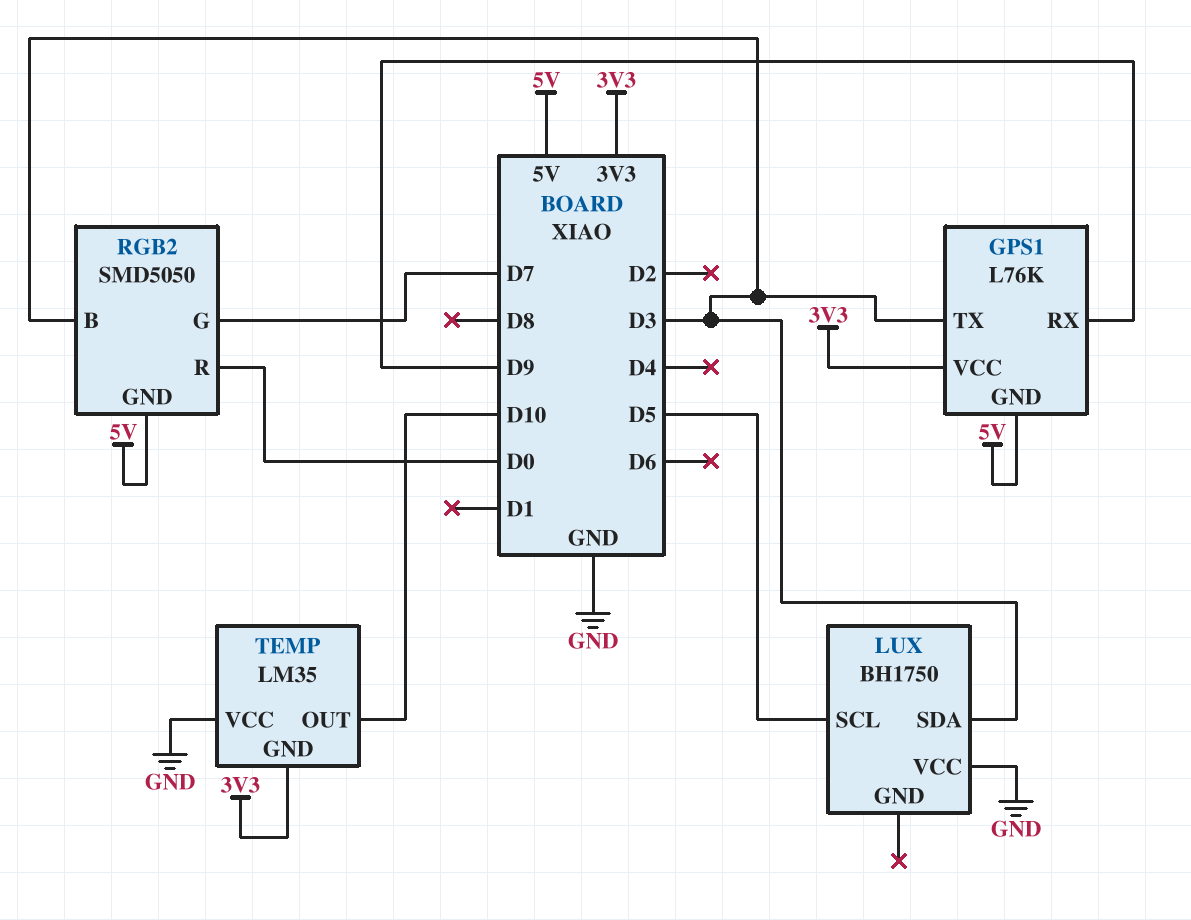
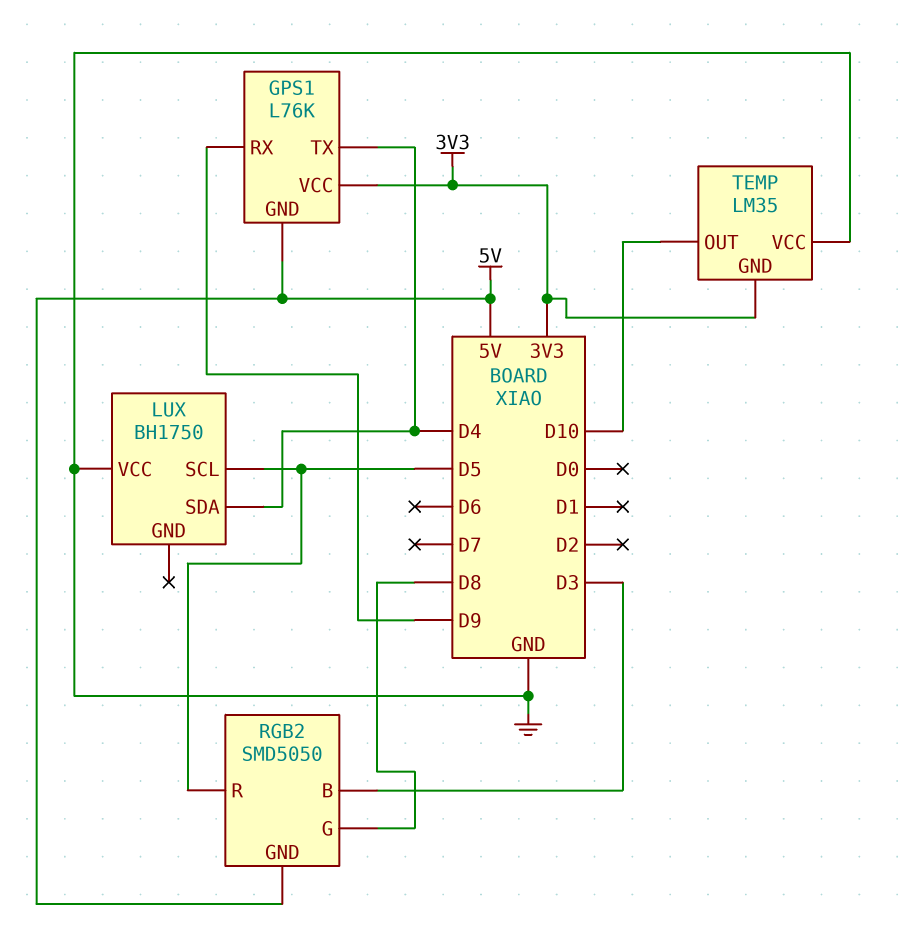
GPS1 pin TX: D3 -> D4
LUX pin SDA: D3 -> D4
RGB2 pin G: D7 -> D8
RGB2 pin R: D0 -> D5

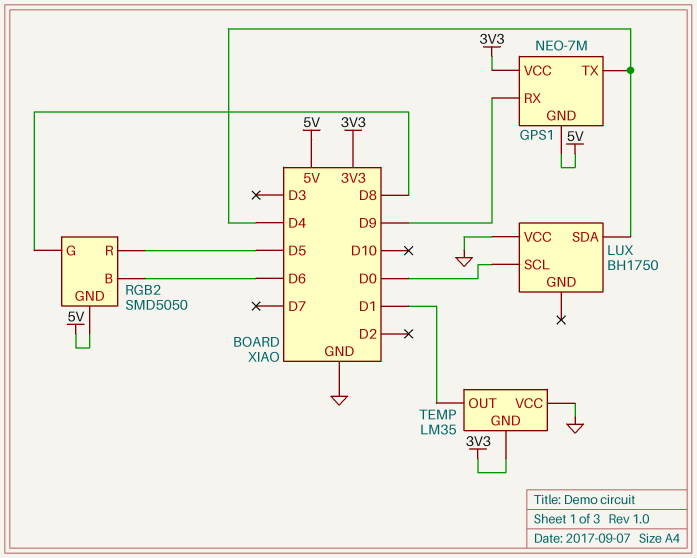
GPS1: L76K -> NEO-7M
LUX pin SCL: D5 -> D0
RGB2 pin B: D3 -> D6
TEMP pin OUT: D10 -> D1

